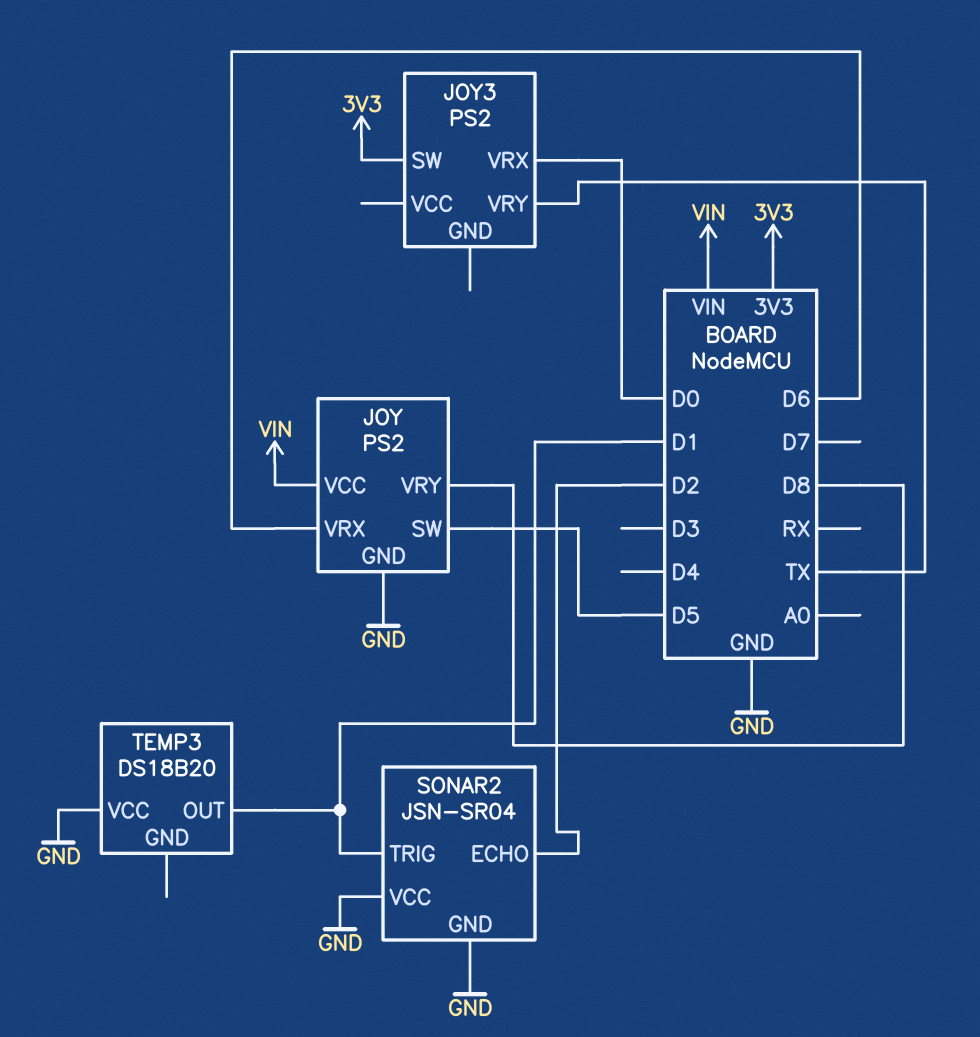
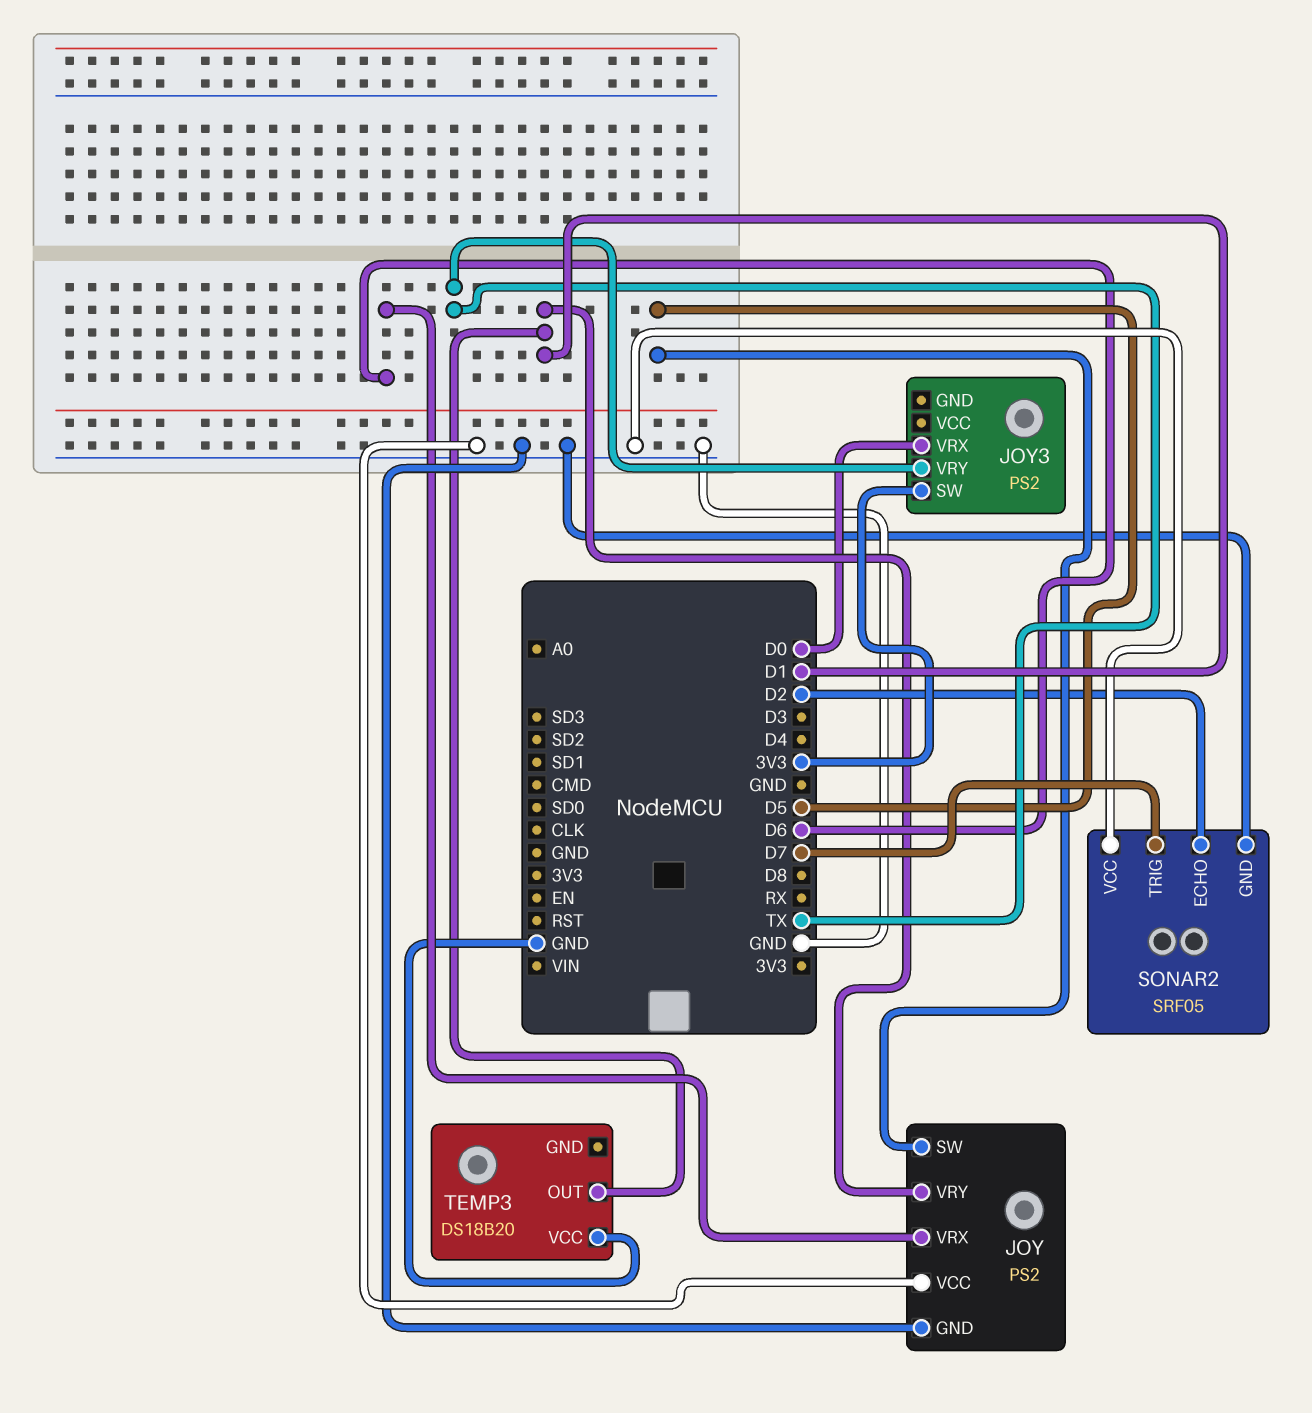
JOY pin VCC: VIN -> GND
JOY pin VRY: D8 -> D1
SONAR2: JSN-SR04 -> SRF05
SONAR2 pin TRIG: D1 -> D7

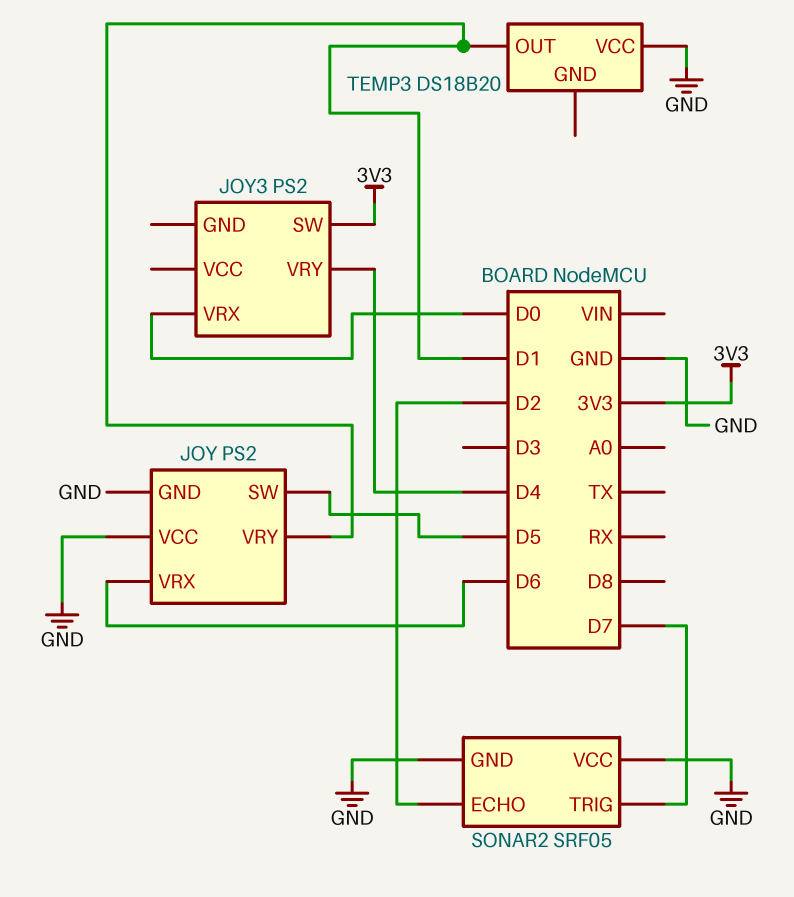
JOY3 pin VRY: TX -> D4

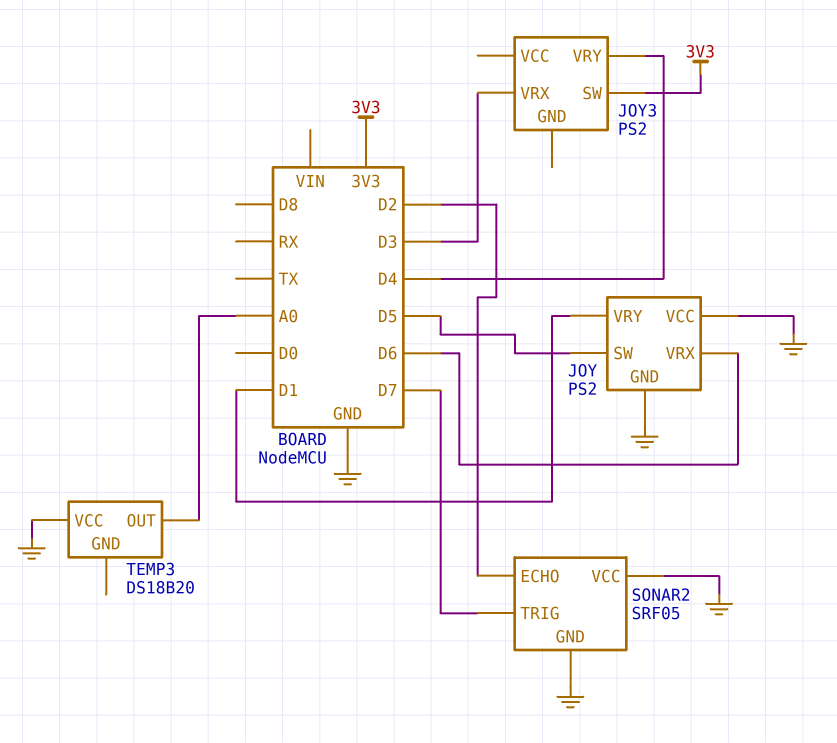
JOY3 pin VRX: D0 -> D3
TEMP3 pin OUT: D1 -> A0

